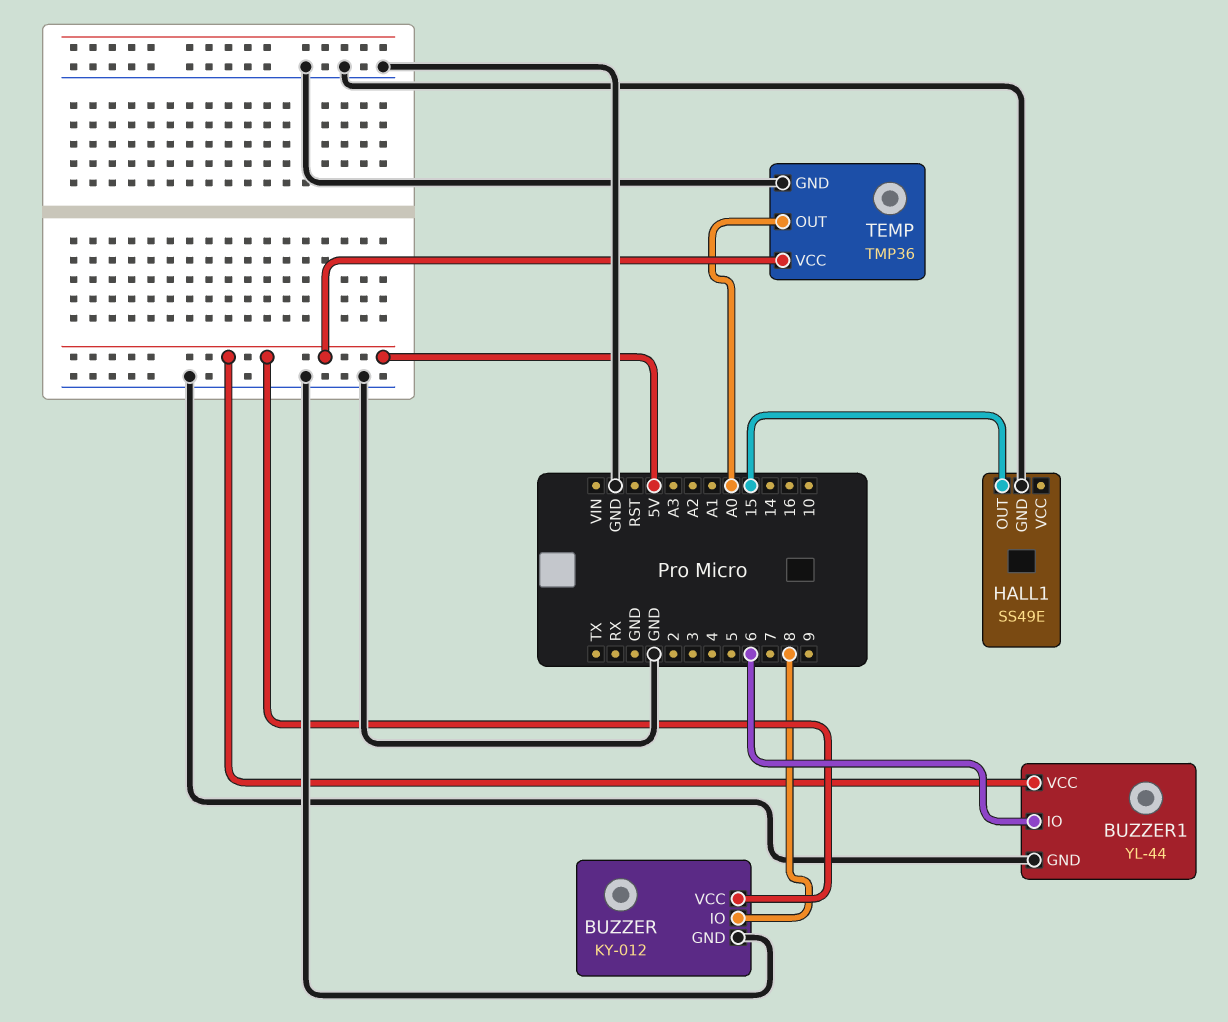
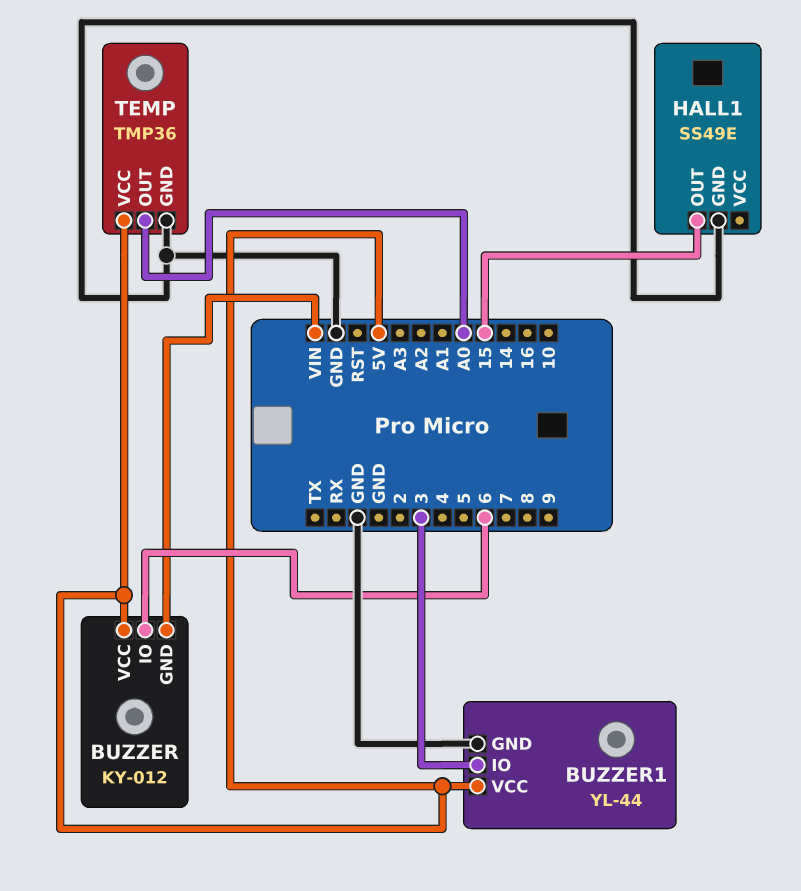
BUZZER pin GND: GND -> VIN
BUZZER pin IO: 8 -> 6
BUZZER1 pin IO: 6 -> 3

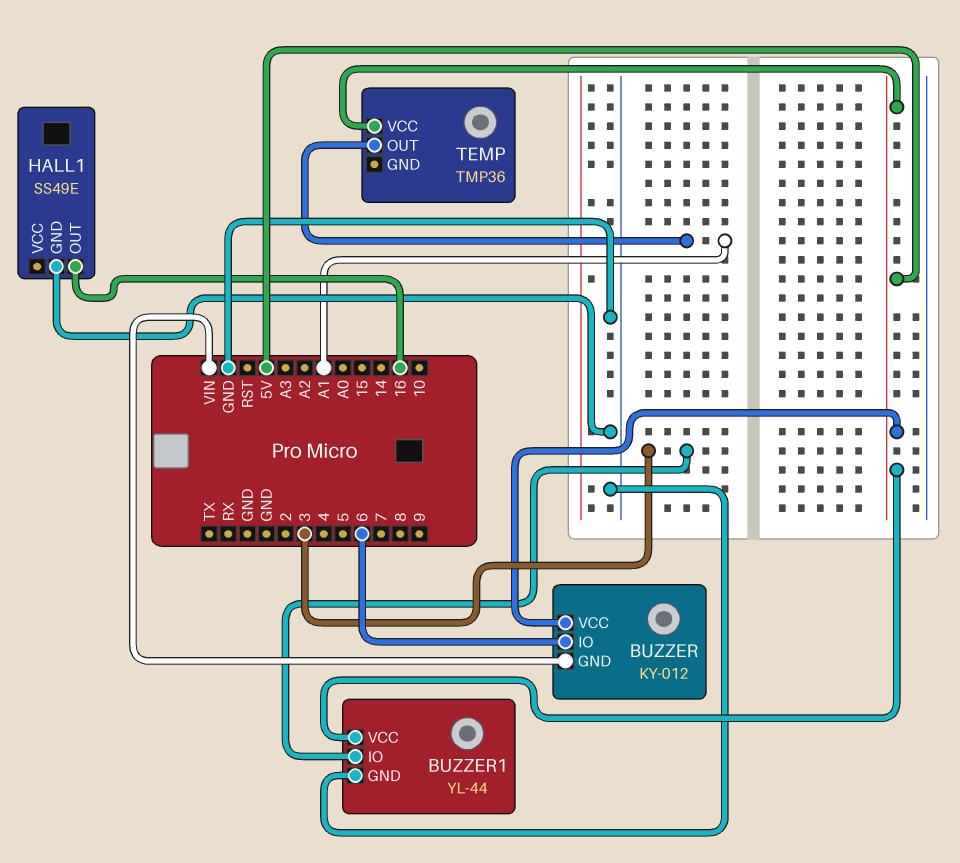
HALL1 pin OUT: 15 -> 16
TEMP pin GND: GND -> none
TEMP pin OUT: A0 -> A1

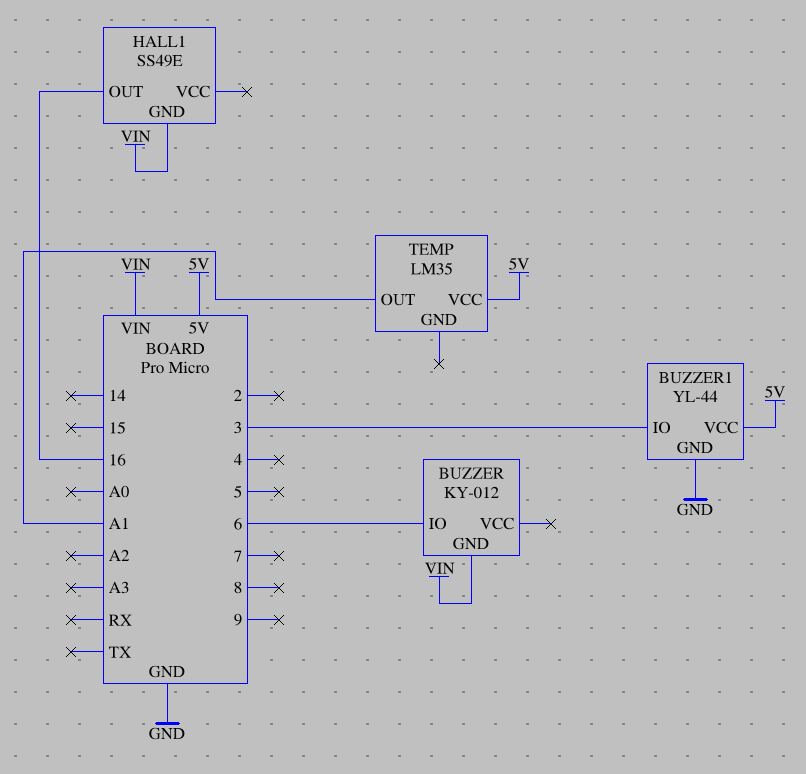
BUZZER pin VCC: 5V -> none
HALL1 pin GND: GND -> VIN
TEMP: TMP36 -> LM35

